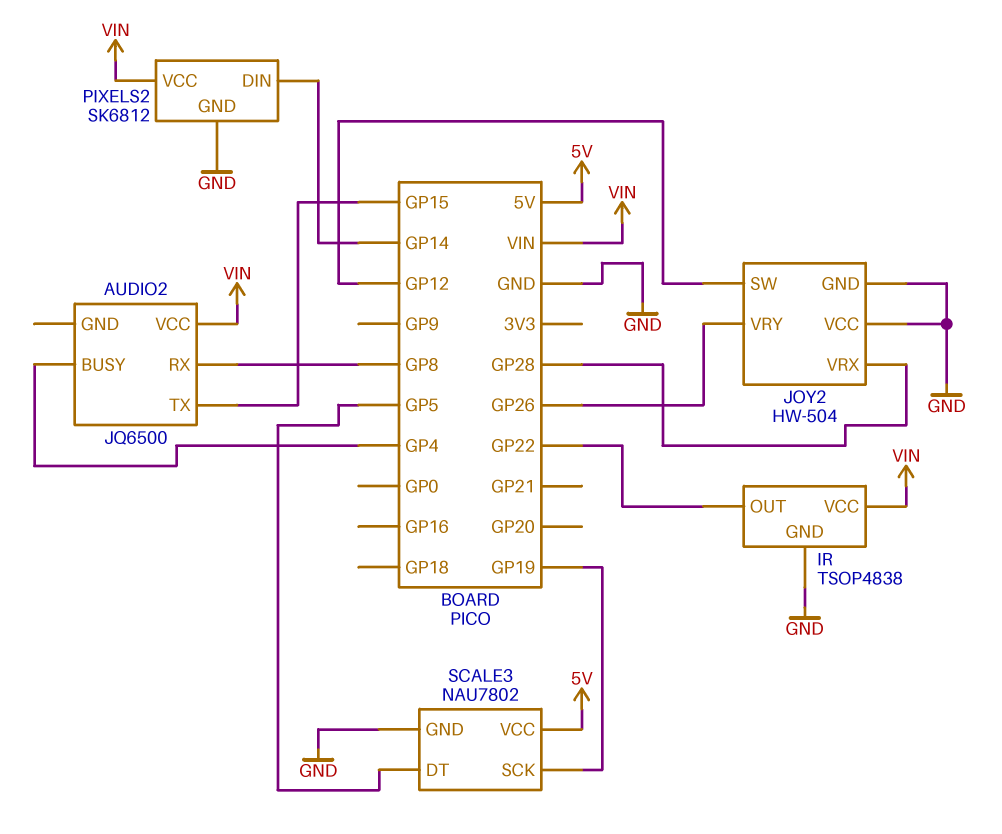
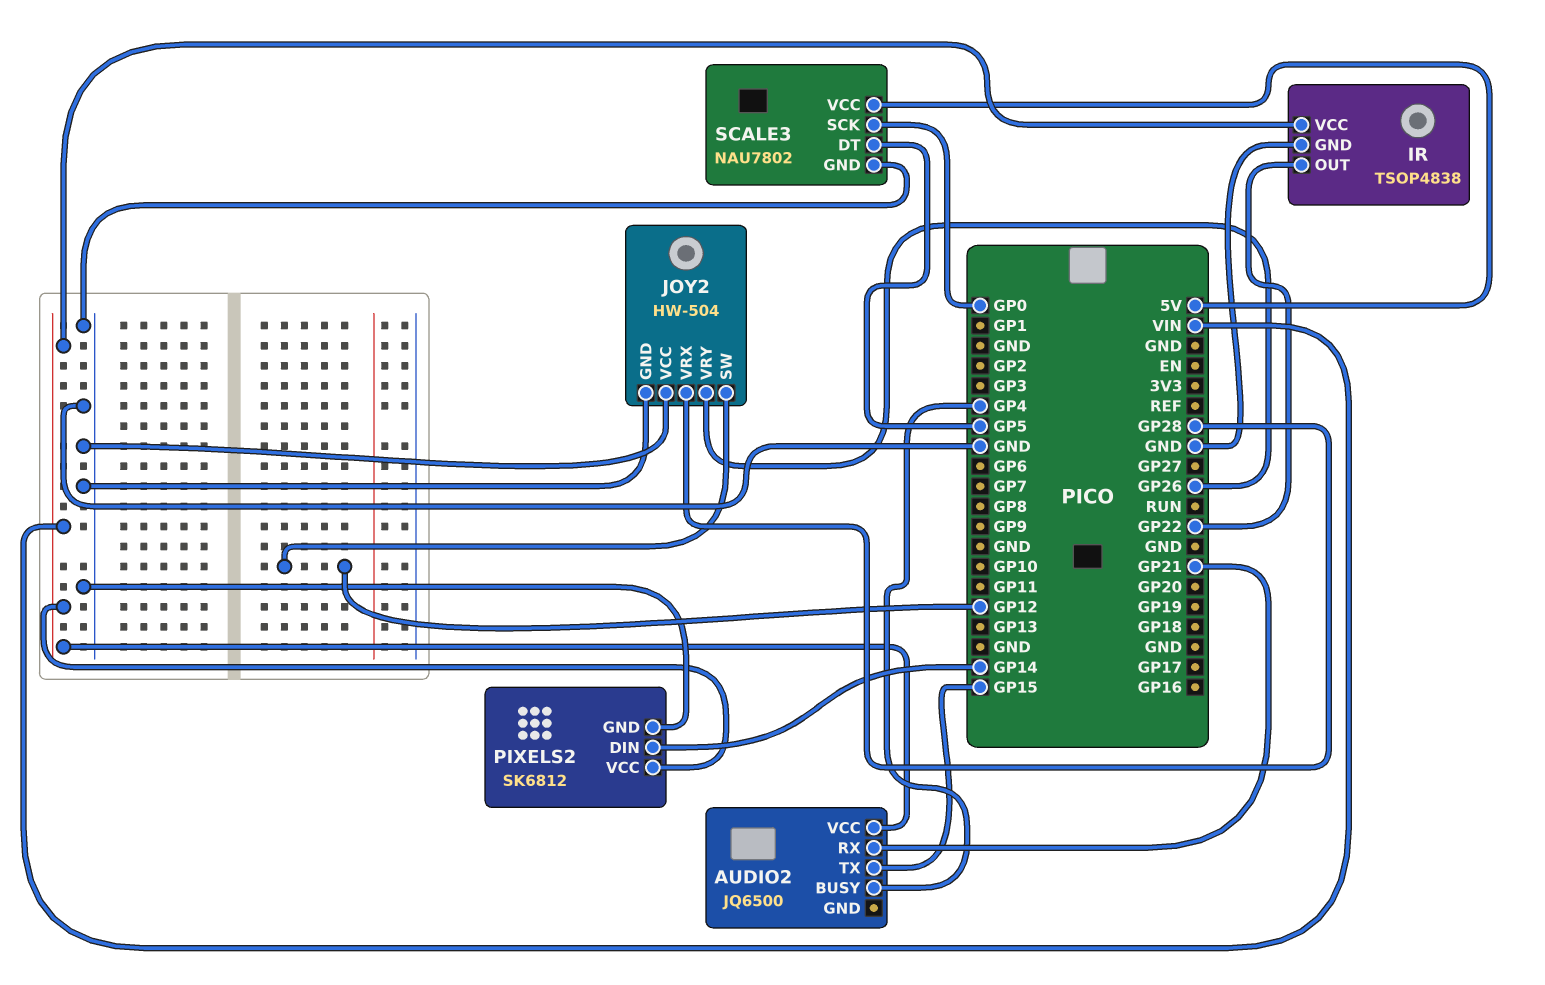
AUDIO2 pin RX: GP8 -> GP21
SCALE3 pin SCK: GP19 -> GP0

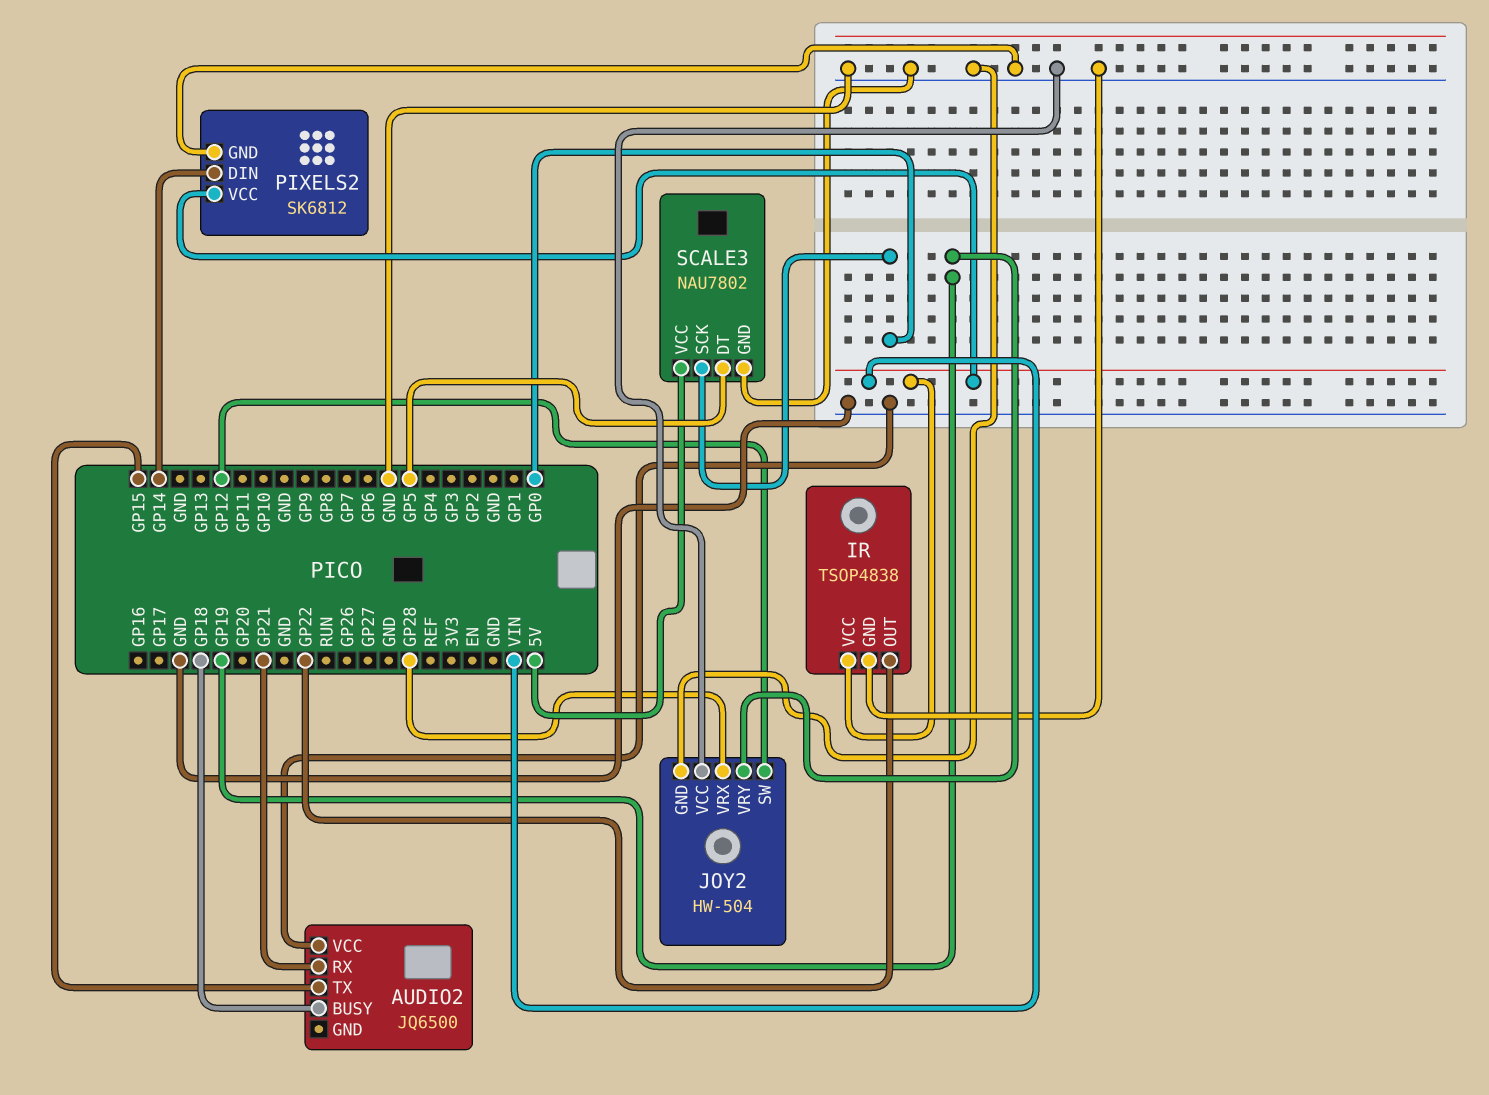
AUDIO2 pin BUSY: GP4 -> GP18
AUDIO2 pin VCC: VIN -> GND
JOY2 pin VRY: GP26 -> GP19

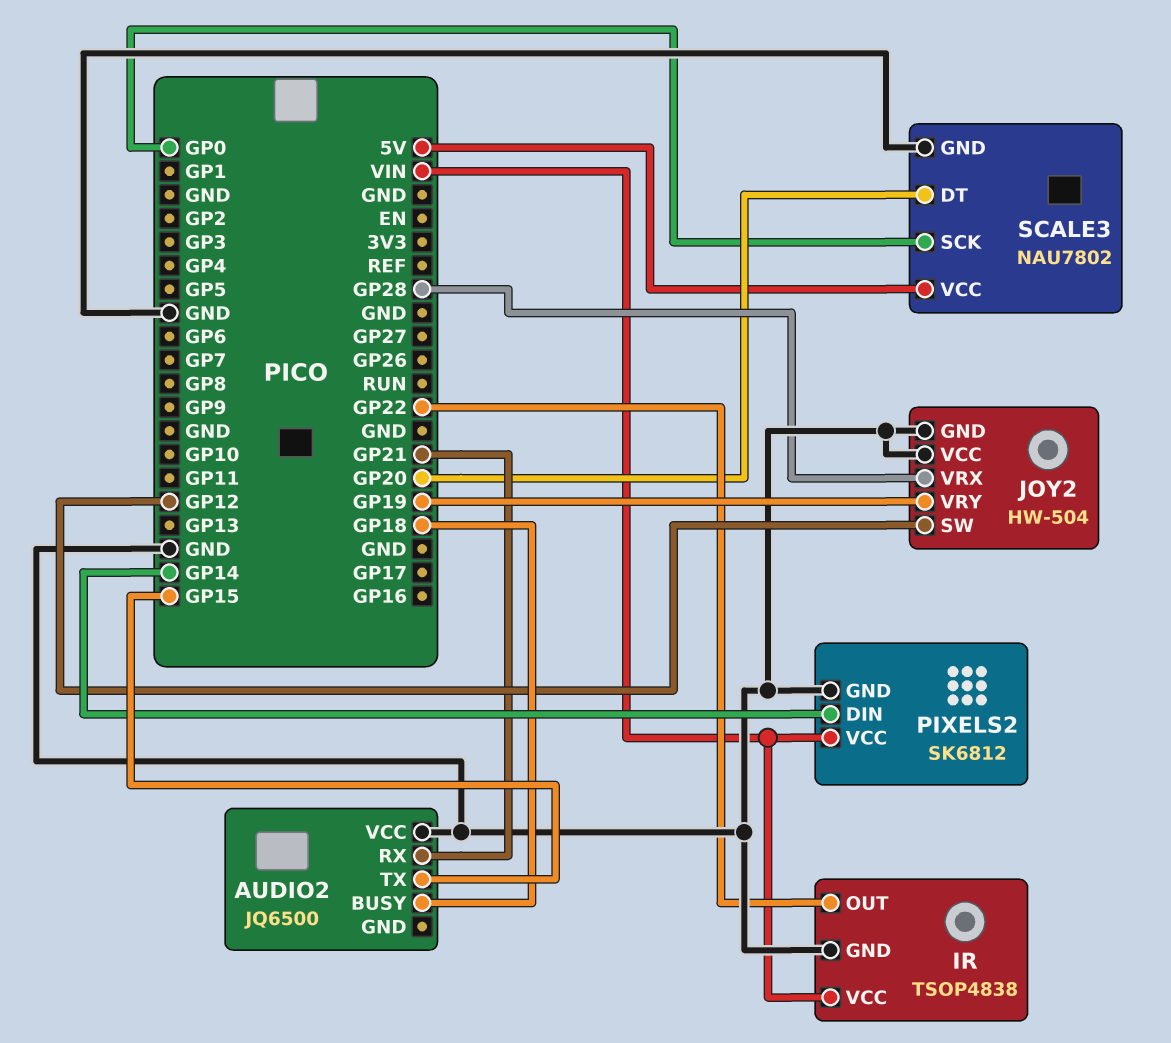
SCALE3 pin DT: GP5 -> GP20

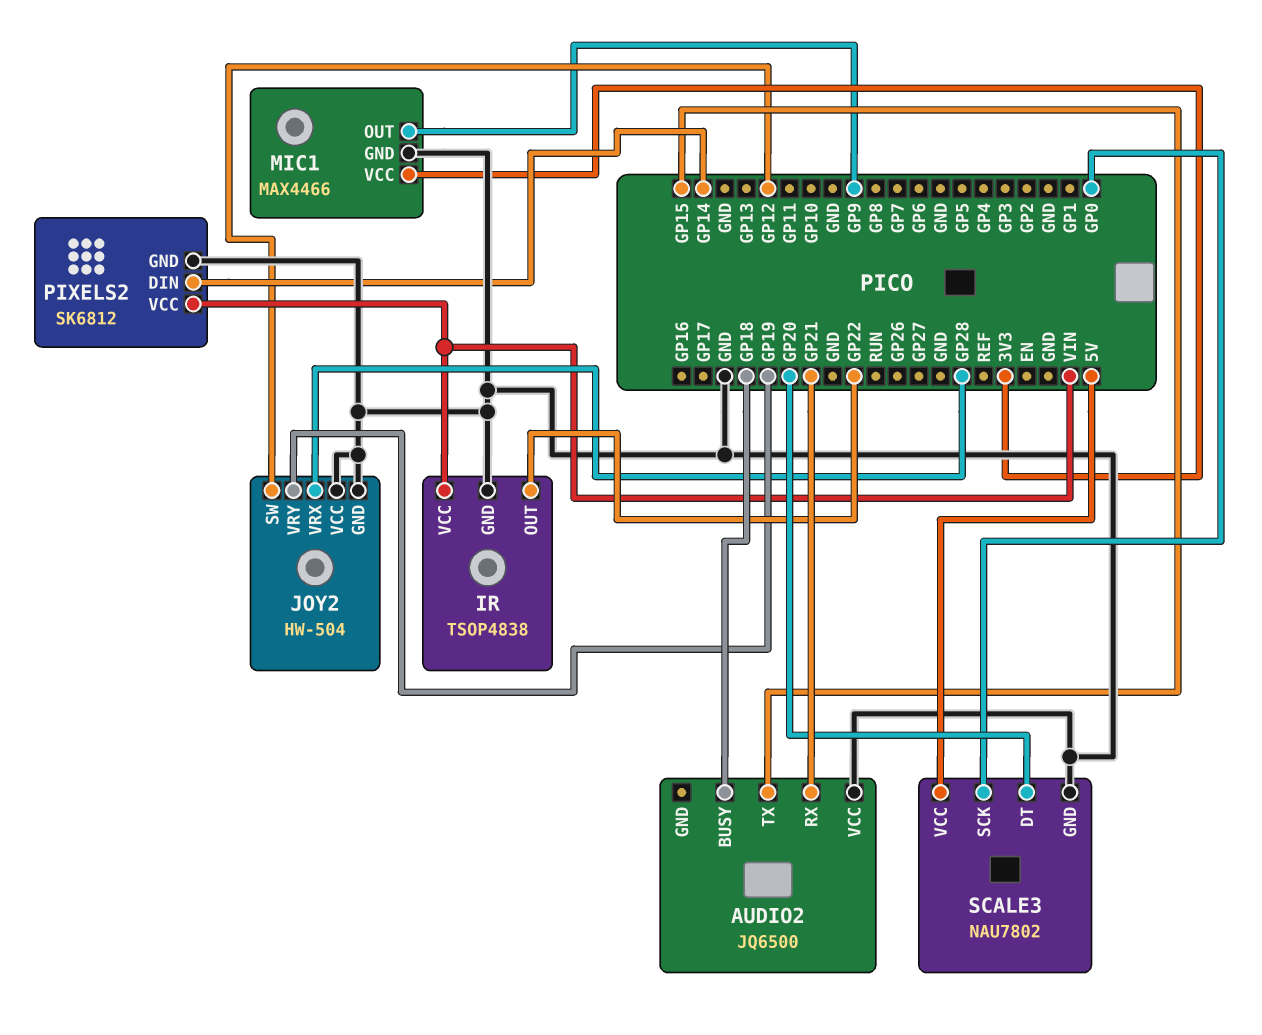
MIC1: none -> MAX4466
MIC1 pin GND: none -> GND
MIC1 pin OUT: none -> GP9
MIC1 pin VCC: none -> 3V3

